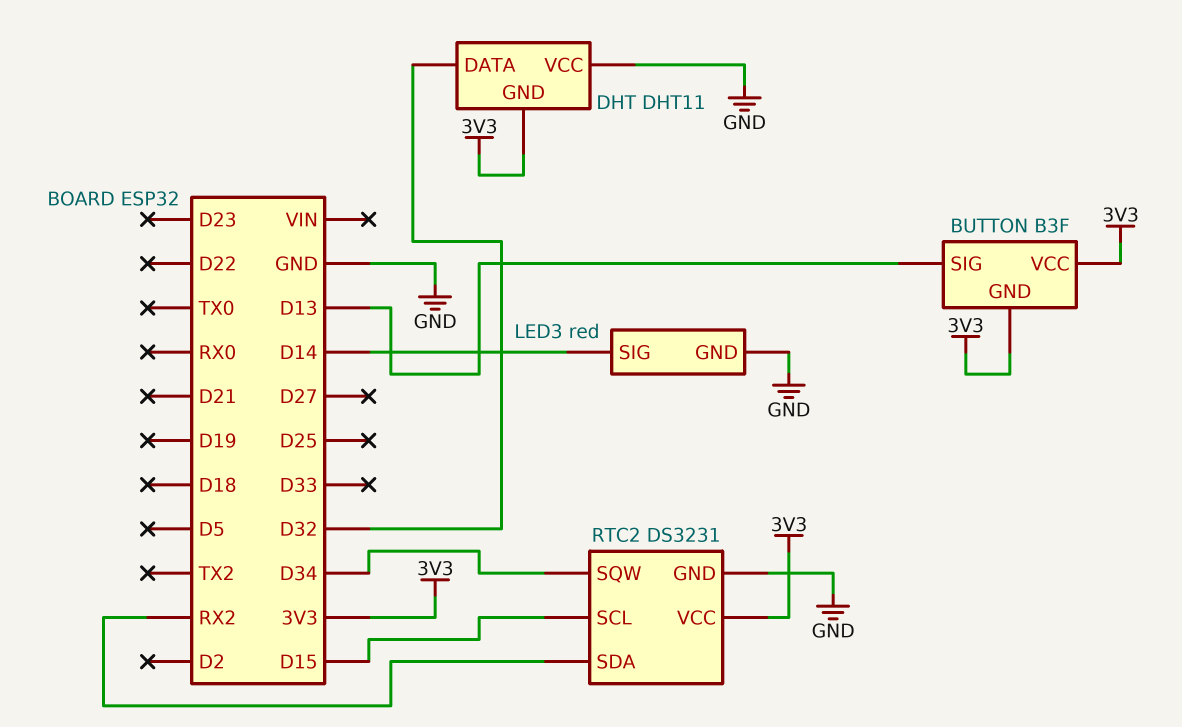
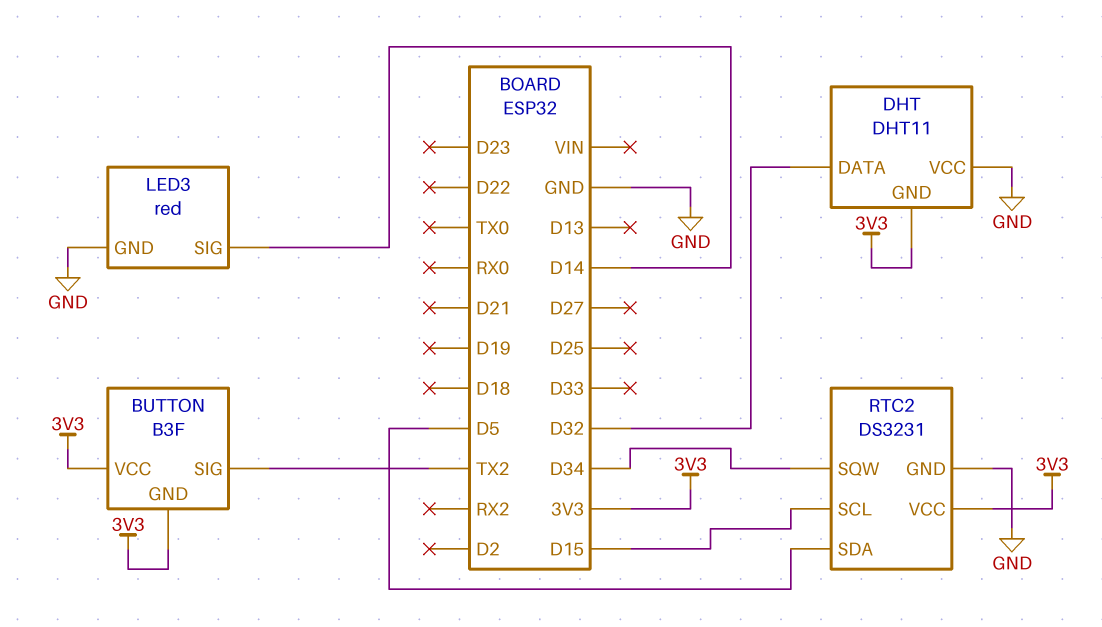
BUTTON pin SIG: D13 -> TX2
RTC2 pin SDA: RX2 -> D5

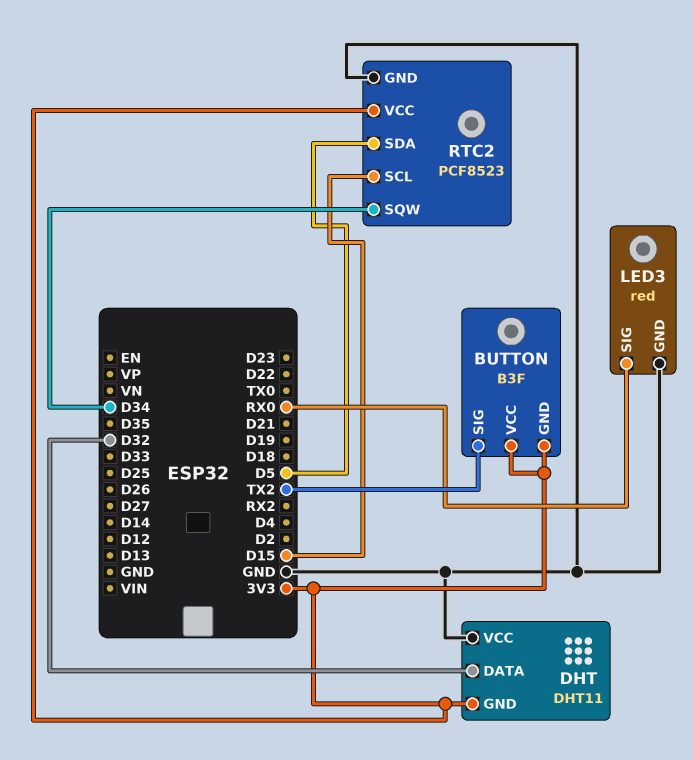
LED3 pin SIG: D14 -> RX0
RTC2: DS3231 -> PCF8523

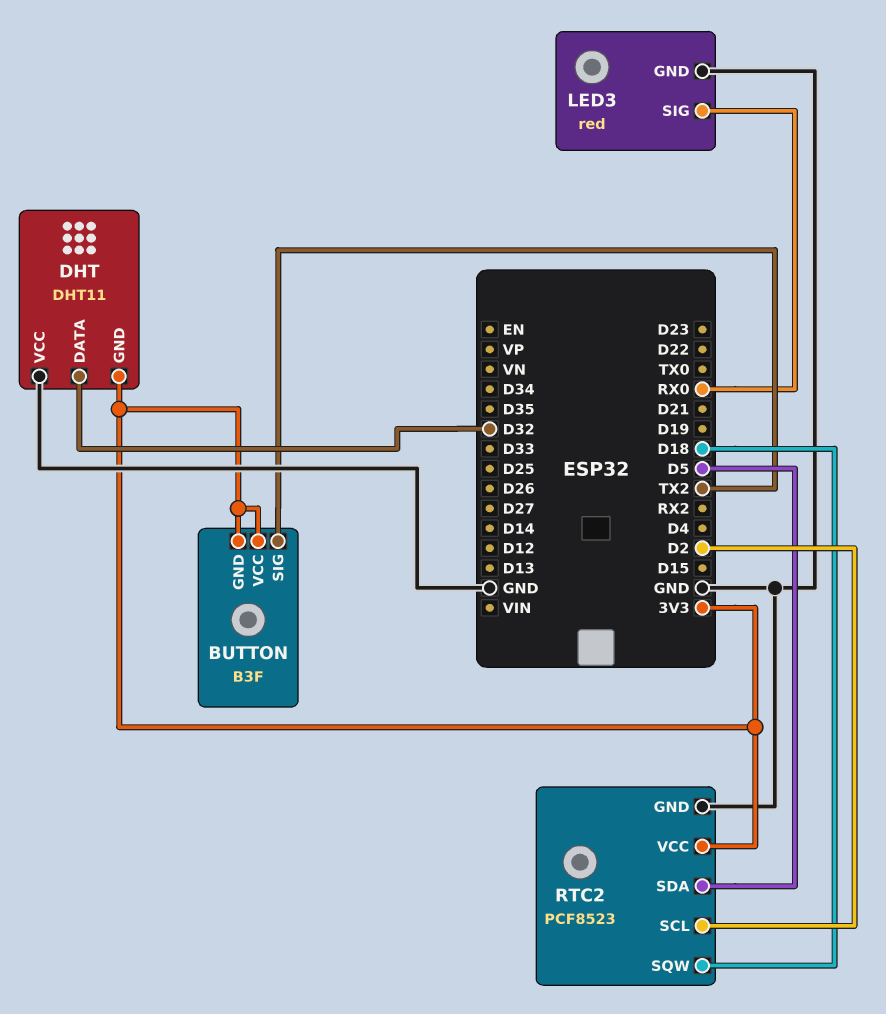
RTC2 pin SCL: D15 -> D2
RTC2 pin SQW: D34 -> D18

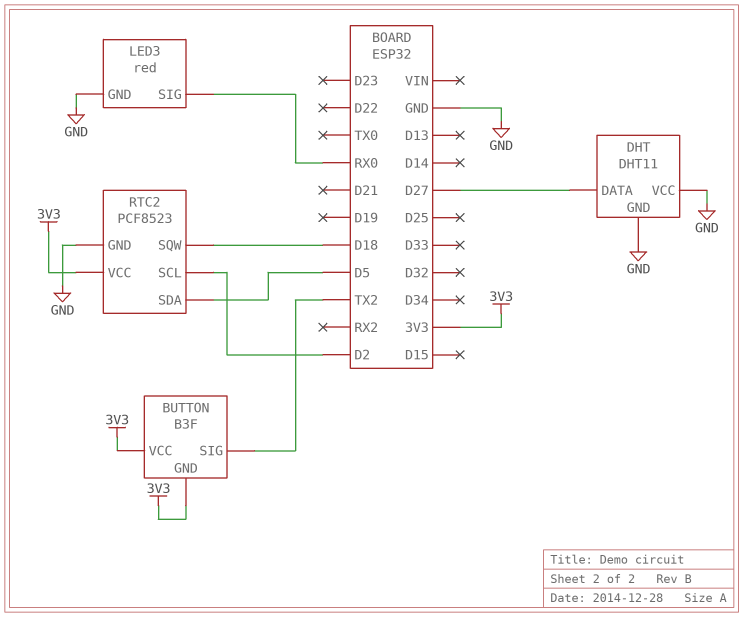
DHT pin DATA: D32 -> D27
DHT pin GND: 3V3 -> GND

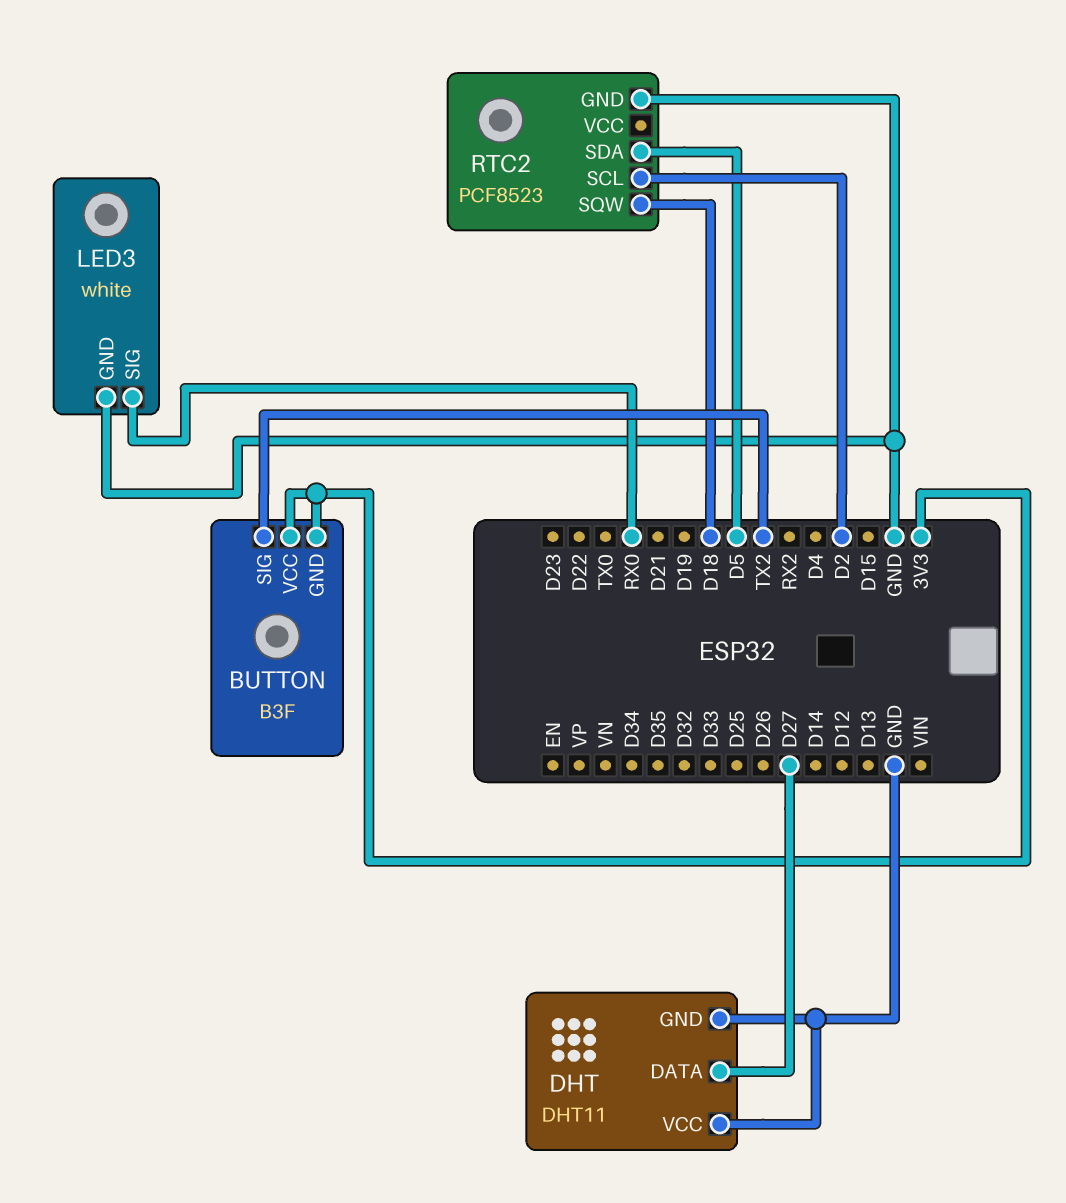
LED3: red -> white
RTC2 pin VCC: 3V3 -> none

